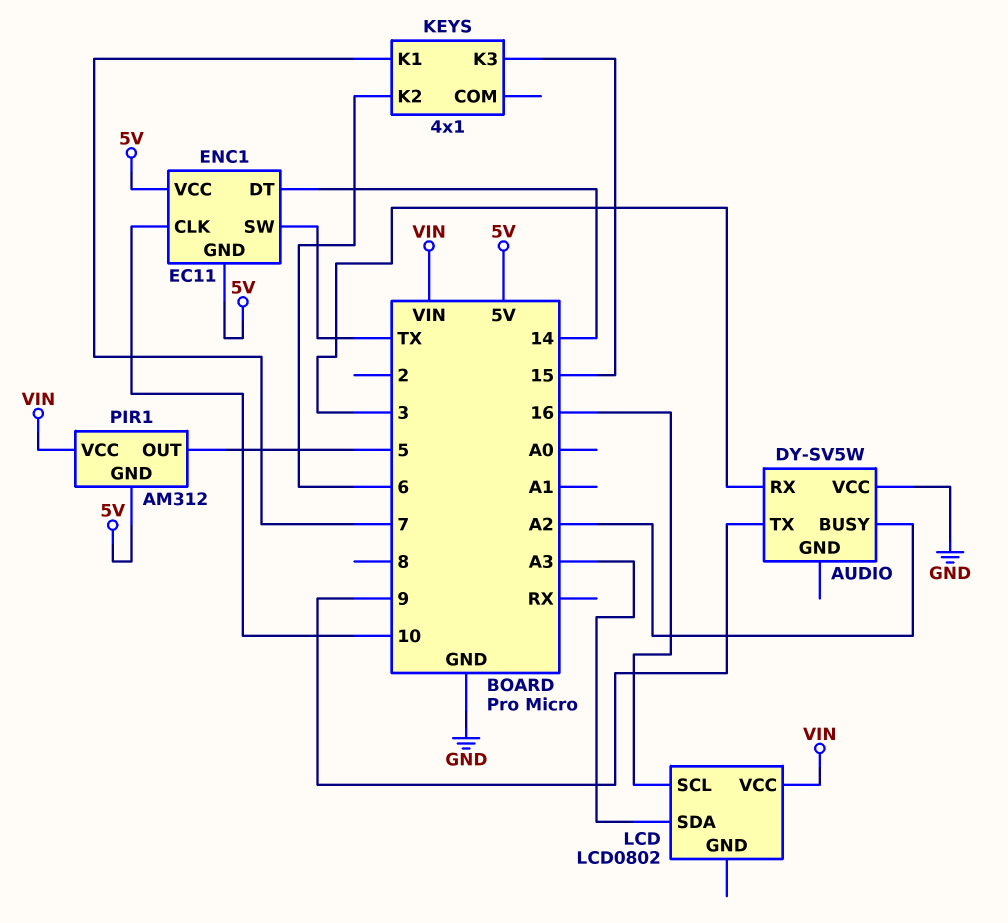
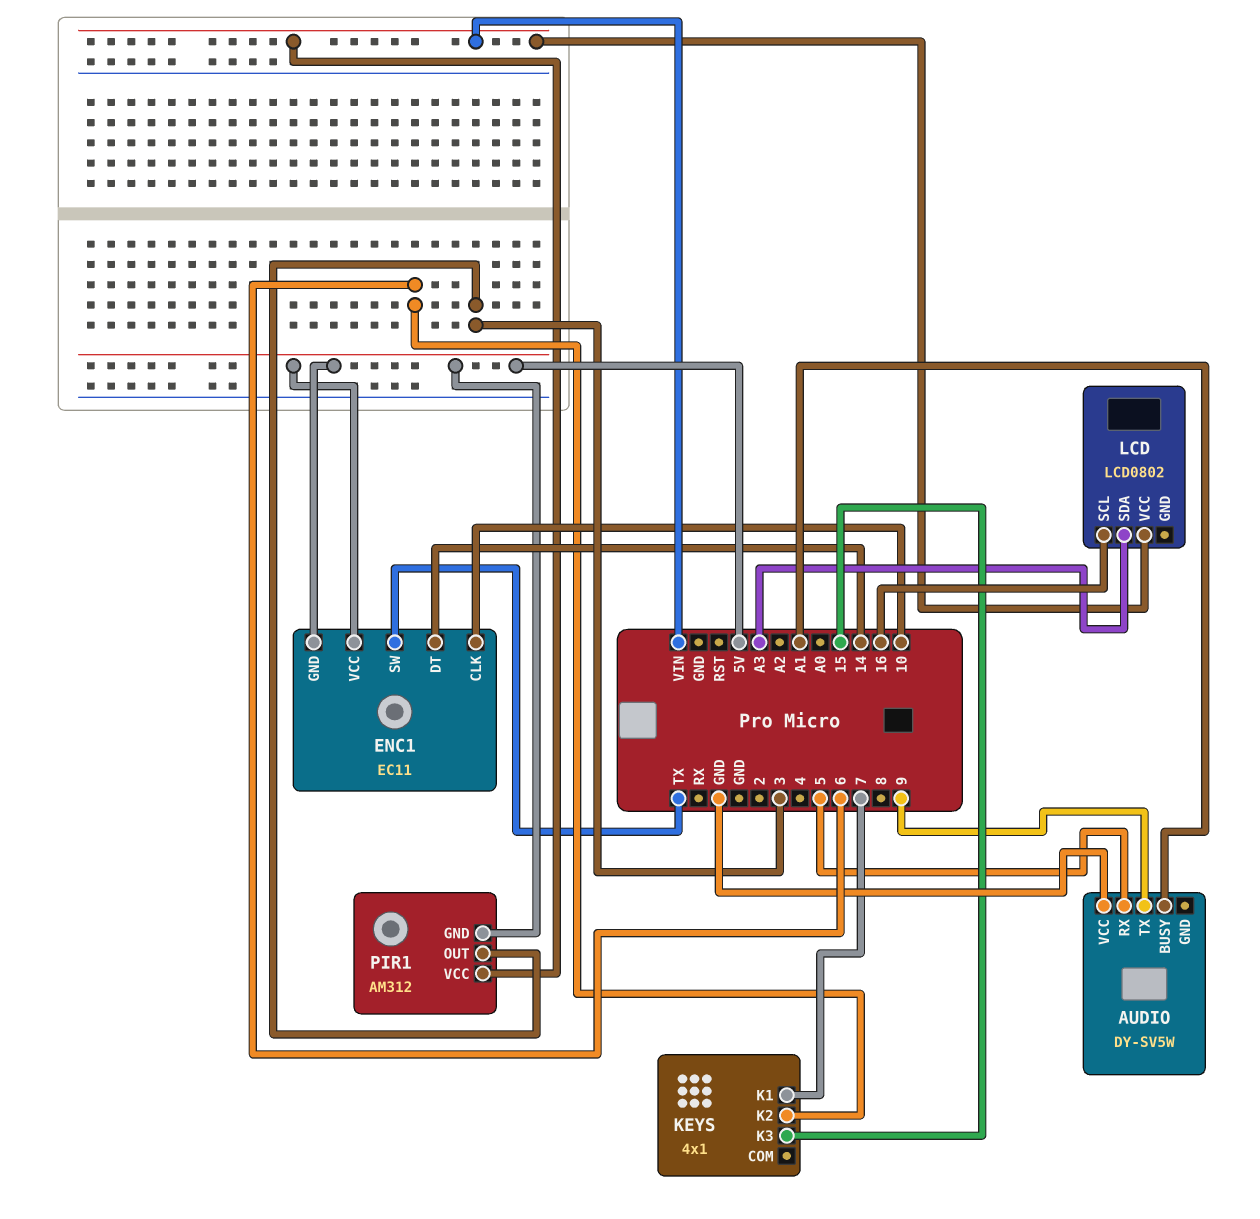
AUDIO pin BUSY: A2 -> A1
AUDIO pin RX: 3 -> 5
PIR1 pin OUT: 5 -> 3

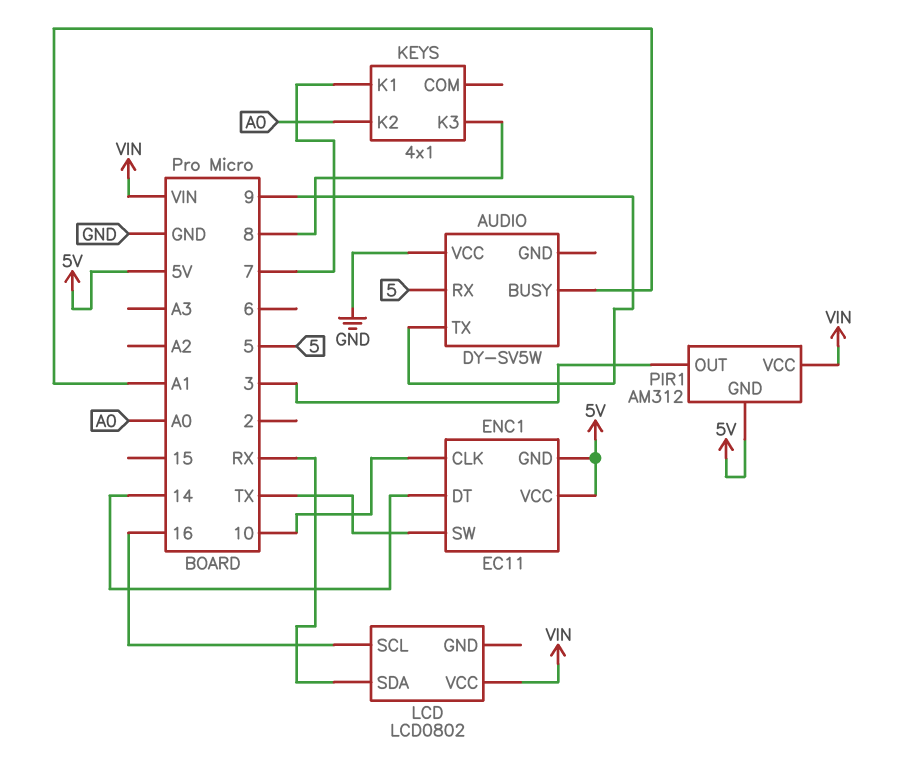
KEYS pin K2: 6 -> A0
KEYS pin K3: 15 -> 8
LCD pin SDA: A3 -> RX

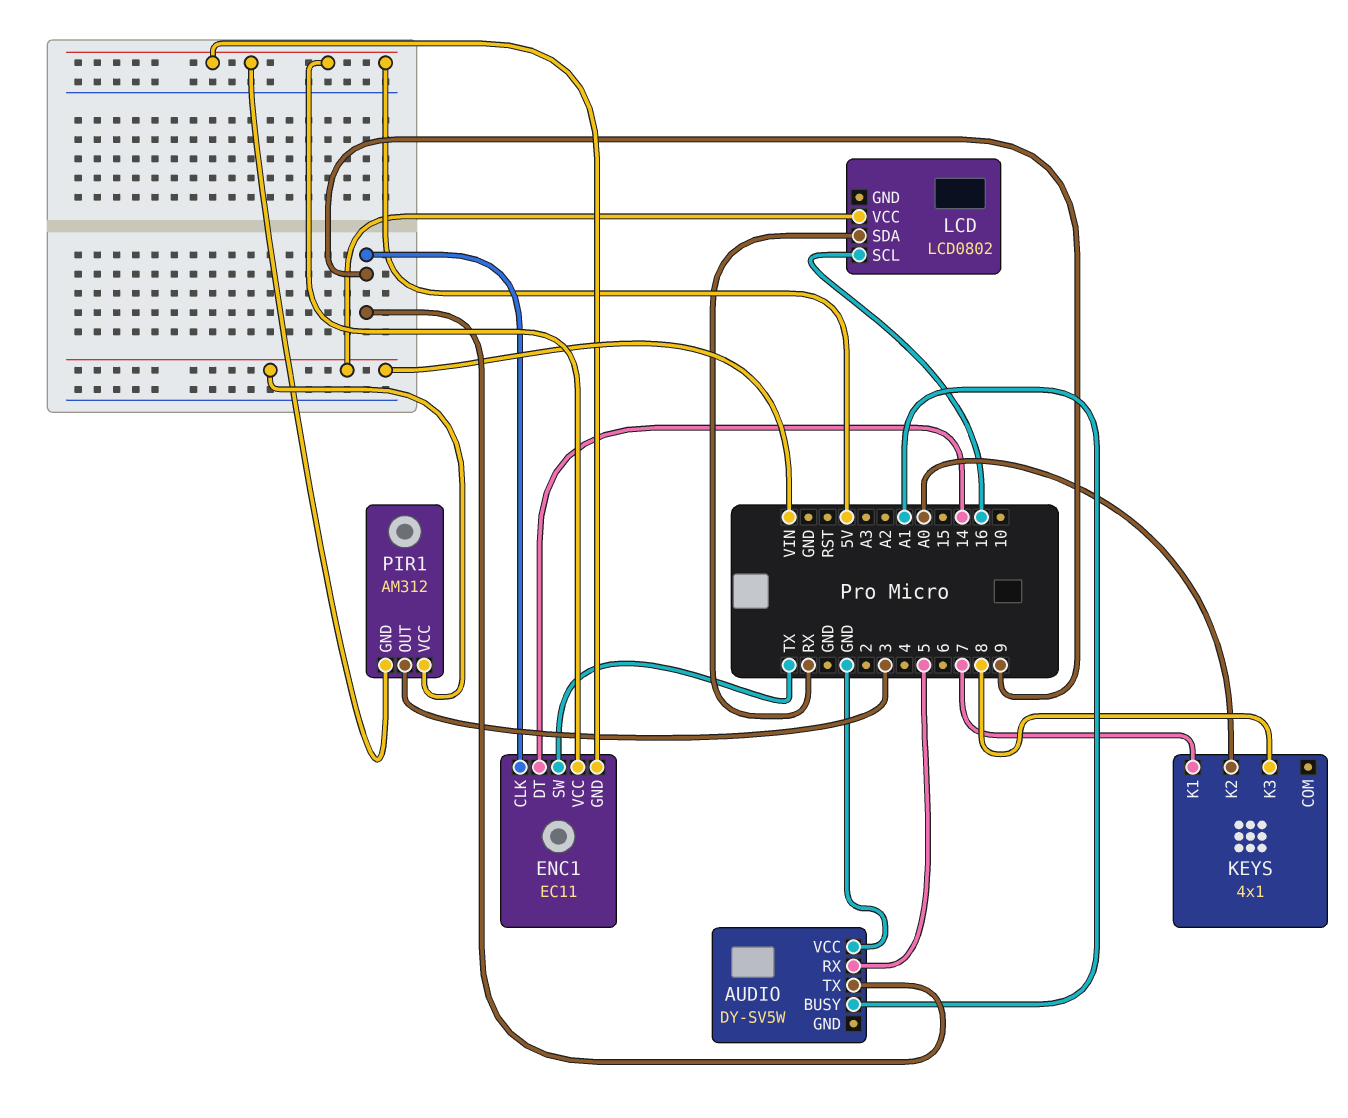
ENC1 pin CLK: 10 -> 9

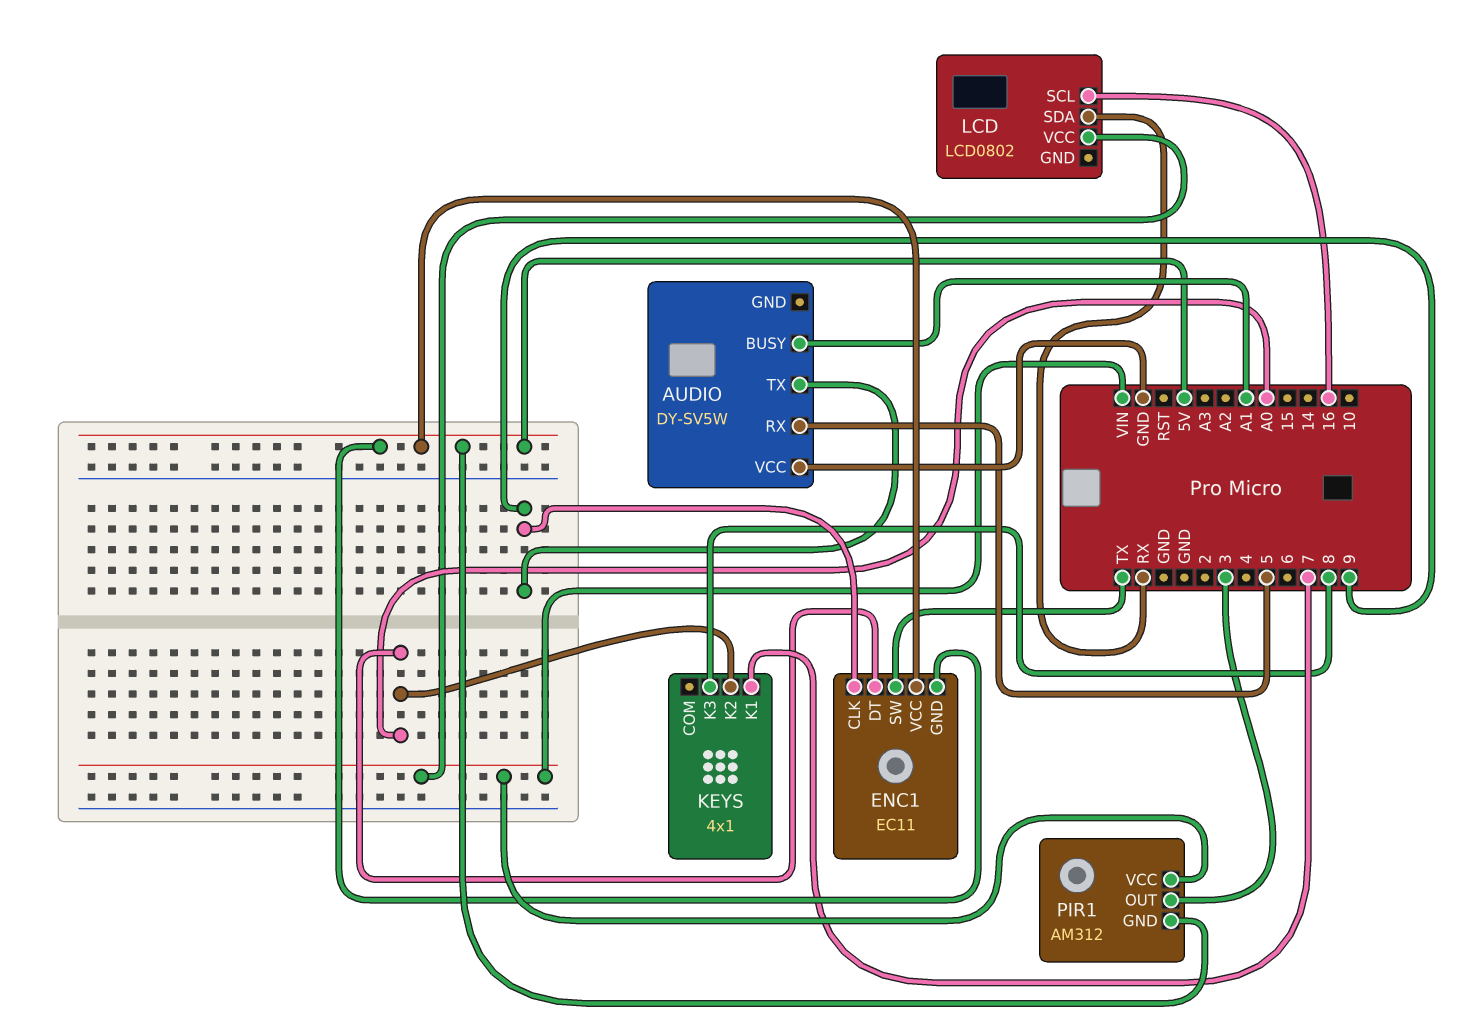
ENC1 pin DT: 14 -> A0

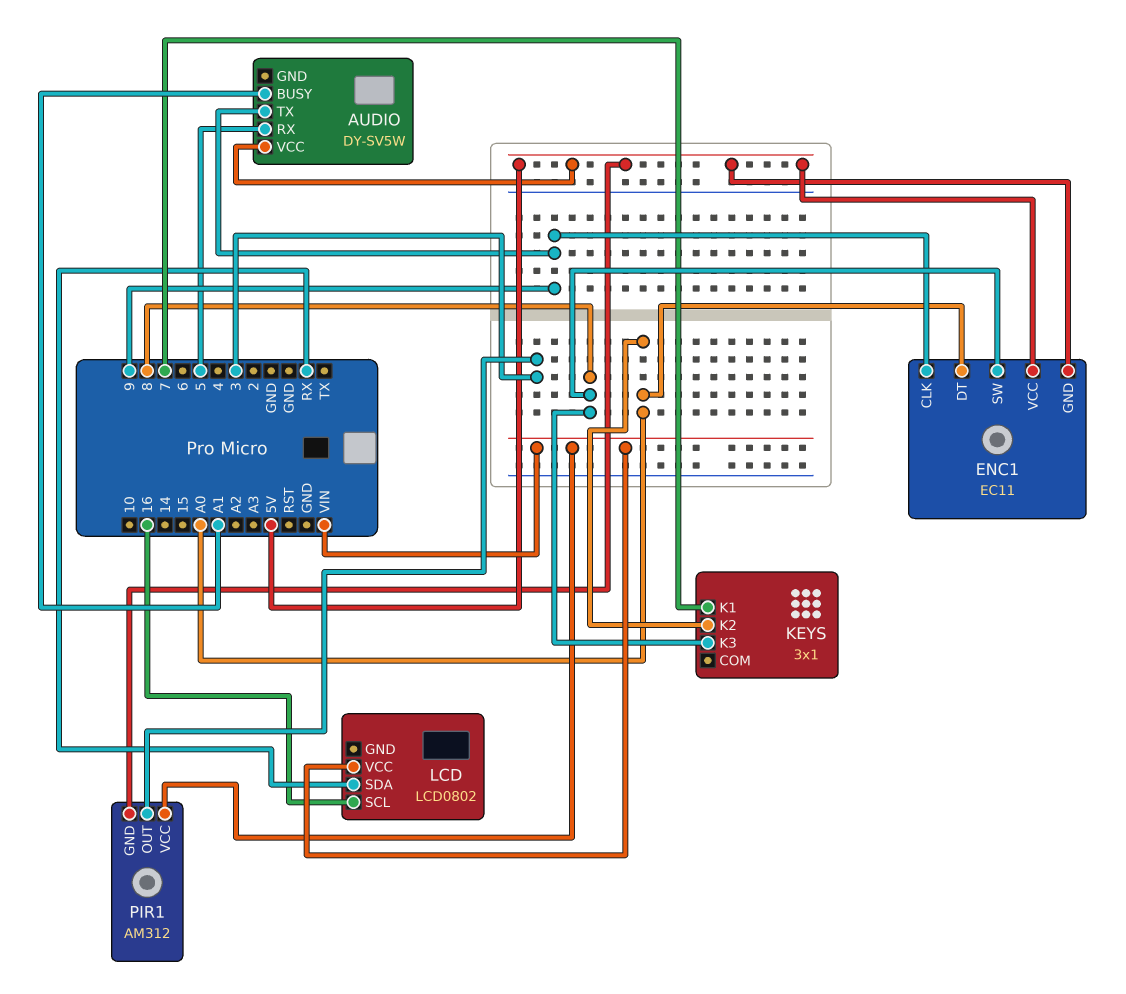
AUDIO pin VCC: GND -> 5V
ENC1 pin SW: TX -> 8
KEYS: 4x1 -> 3x1

